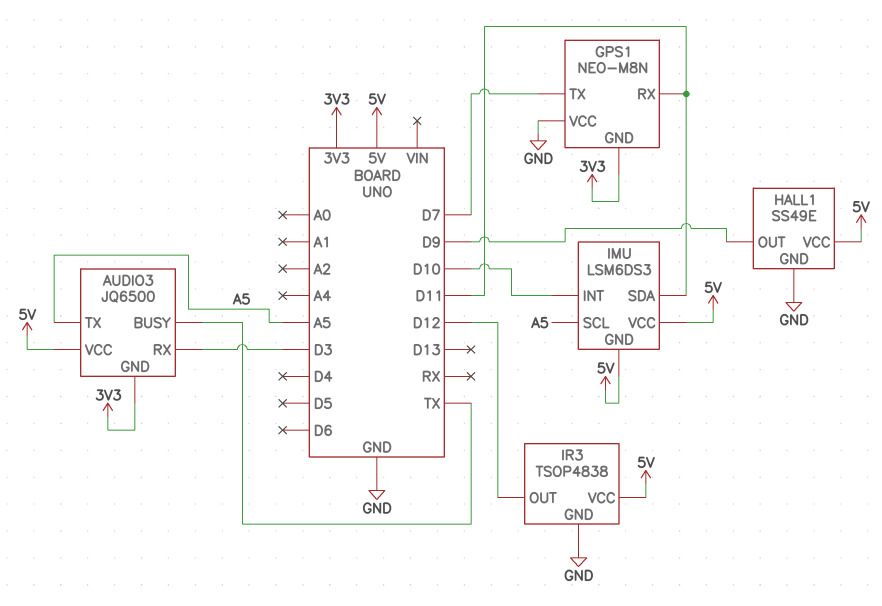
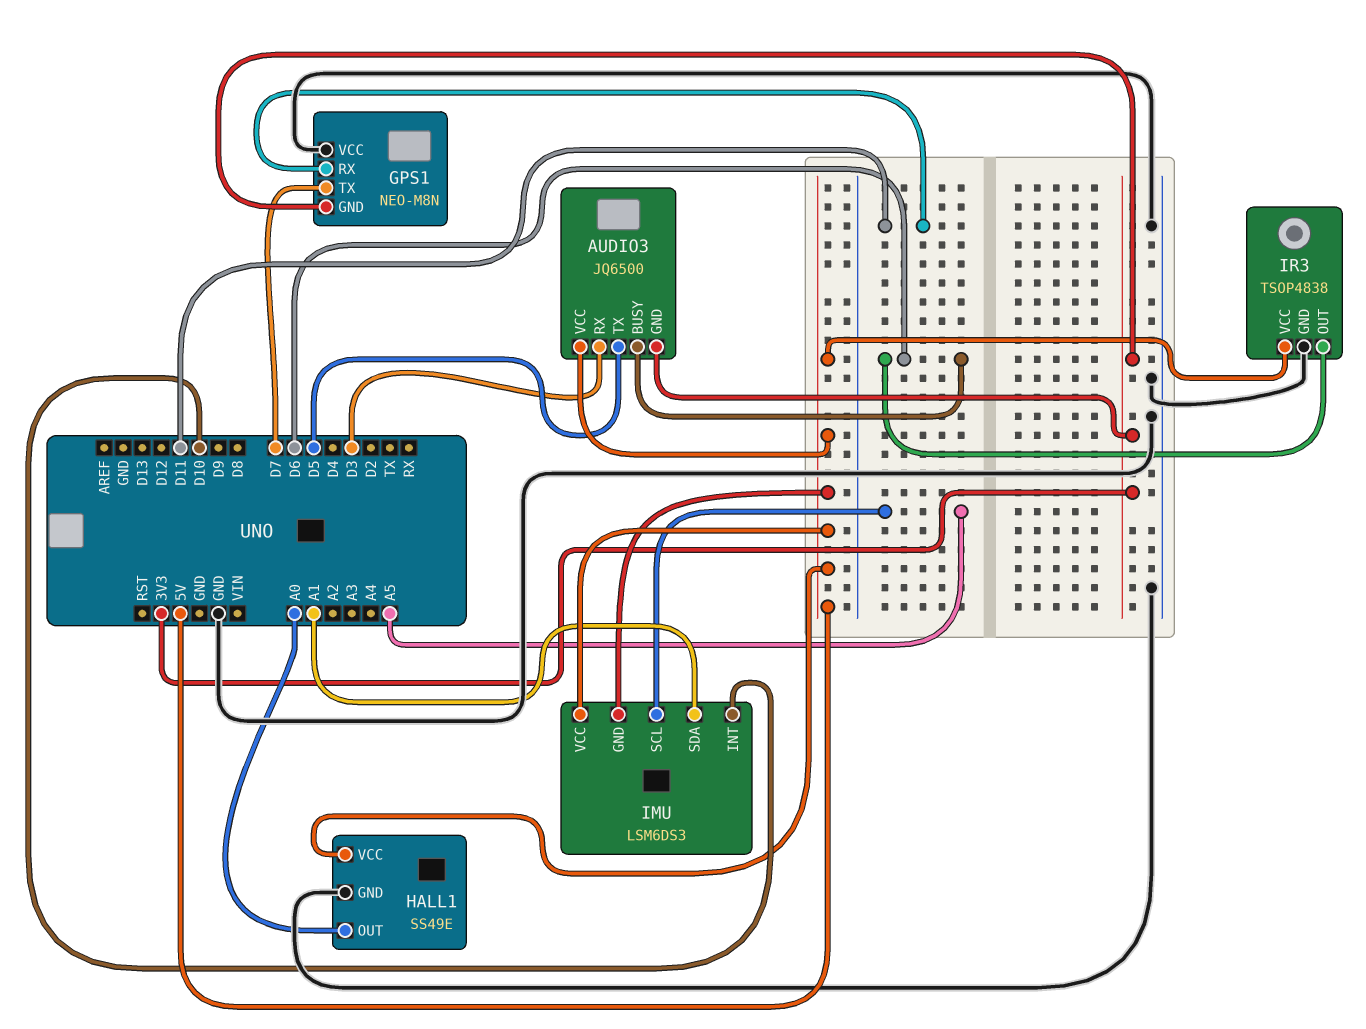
AUDIO3 pin BUSY: TX -> D6
AUDIO3 pin TX: A5 -> D5
HALL1 pin OUT: D9 -> A0
IMU pin SDA: D11 -> A1
IR3 pin OUT: D12 -> D6

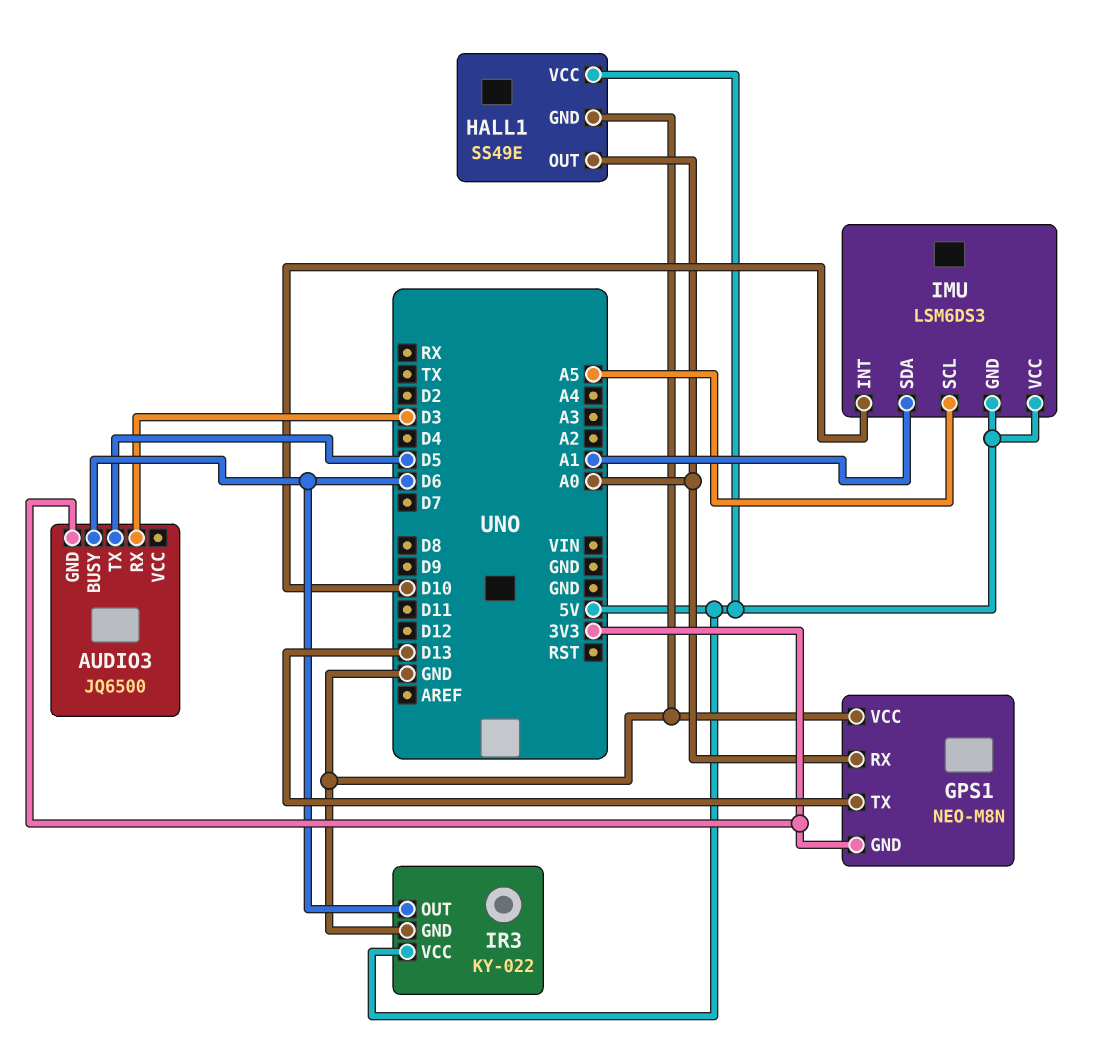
AUDIO3 pin VCC: 5V -> none
GPS1 pin RX: D11 -> A0
GPS1 pin TX: D7 -> D13
IR3: TSOP4838 -> KY-022

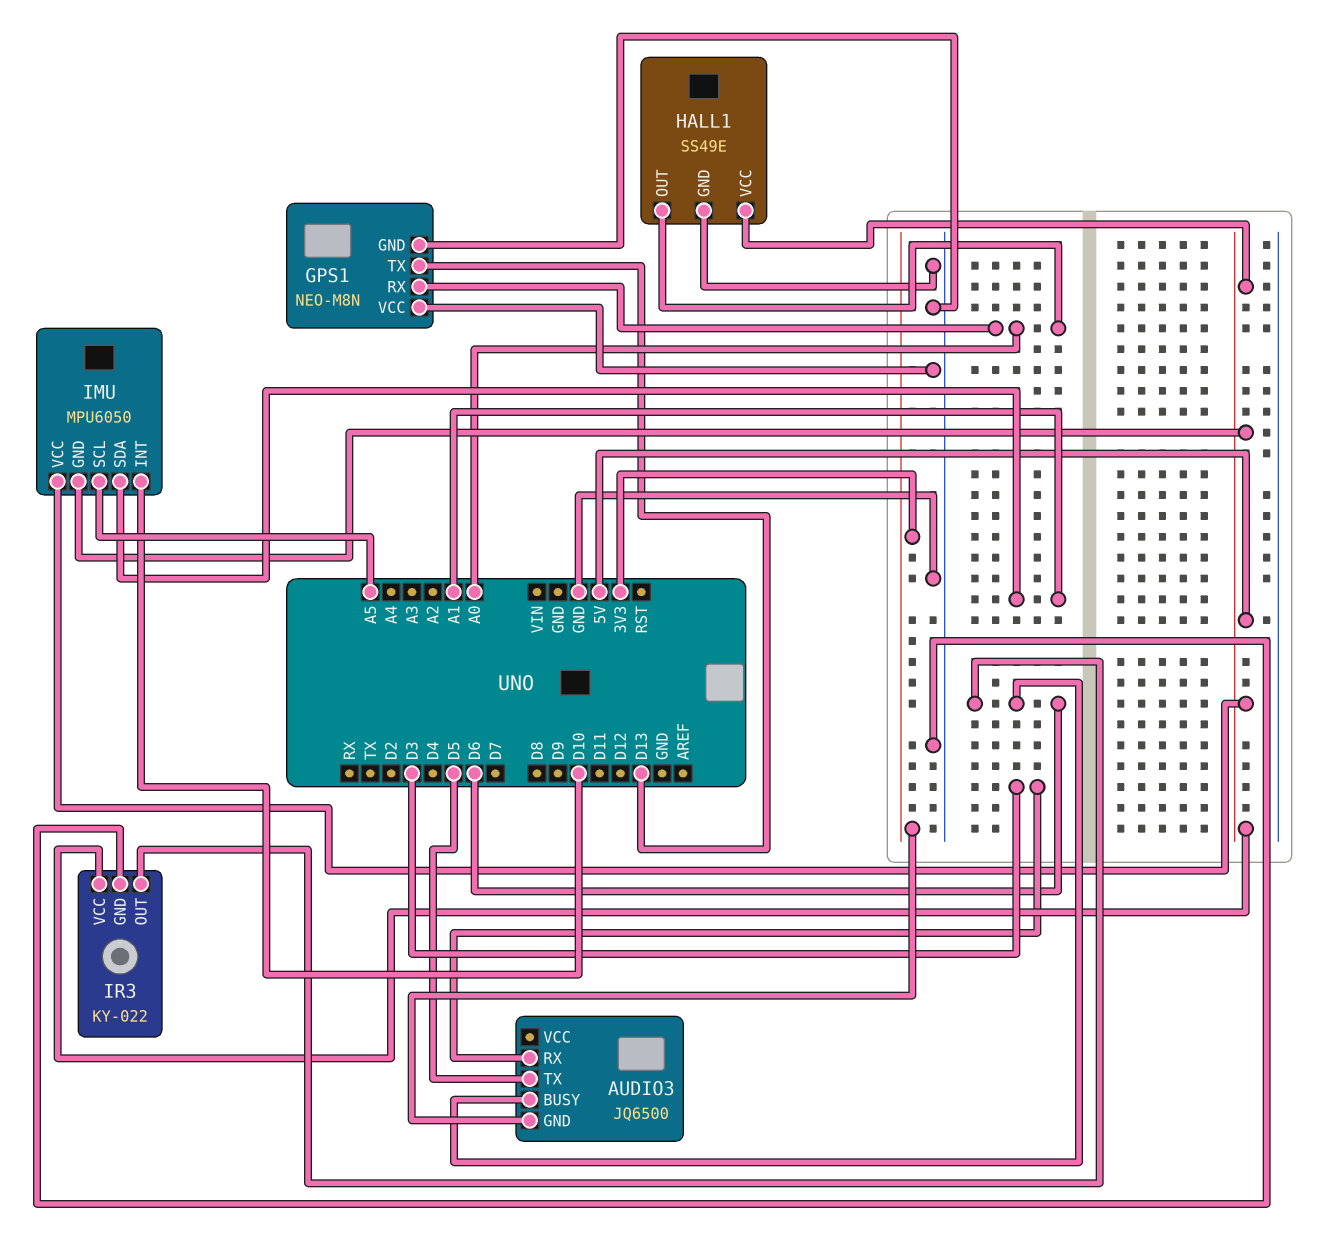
GPS1 pin GND: 3V3 -> GND
IMU: LSM6DS3 -> MPU6050

